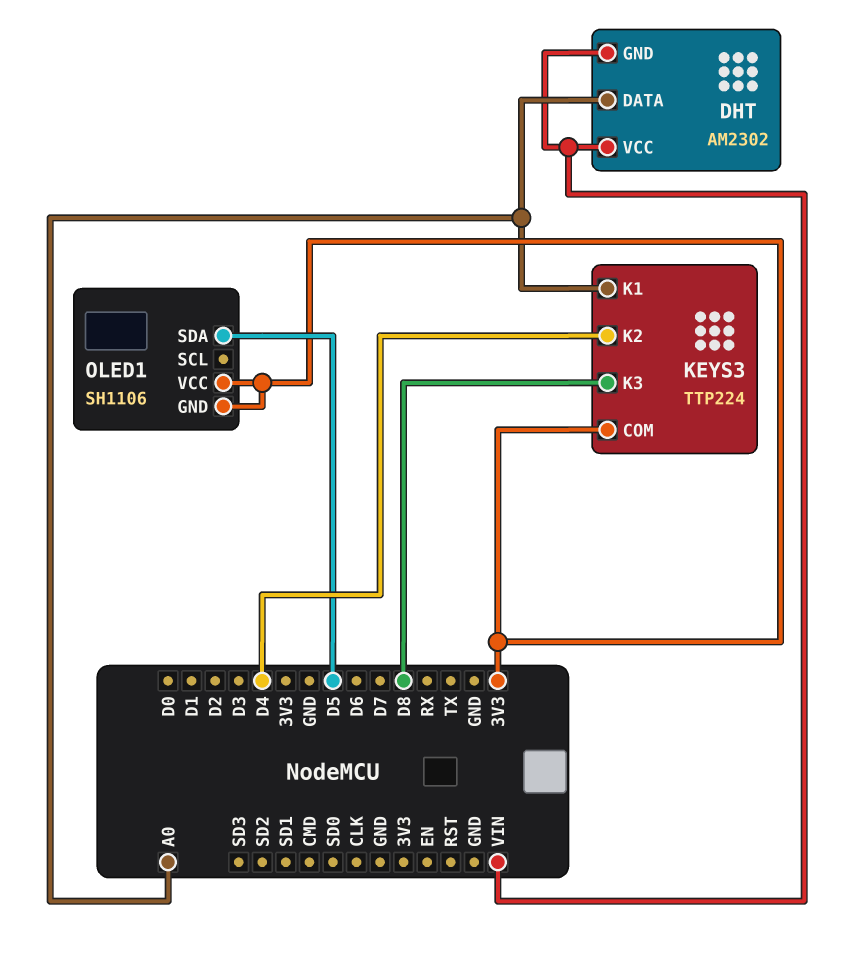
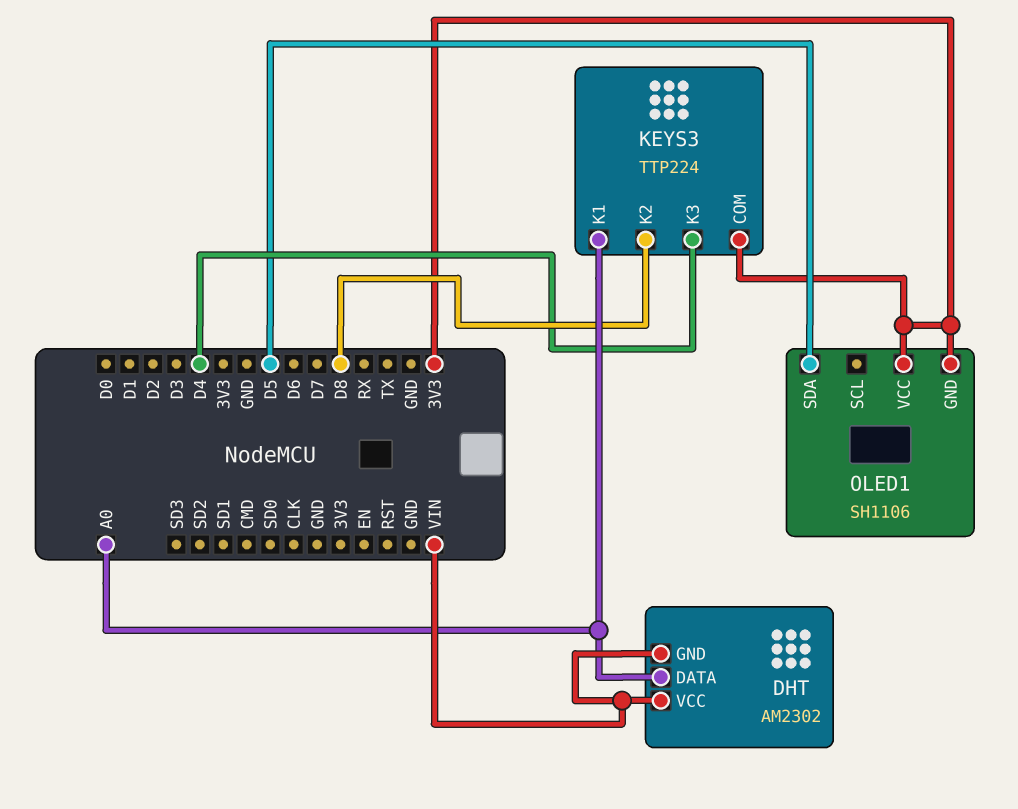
KEYS3 pin K2: D4 -> D8
KEYS3 pin K3: D8 -> D4

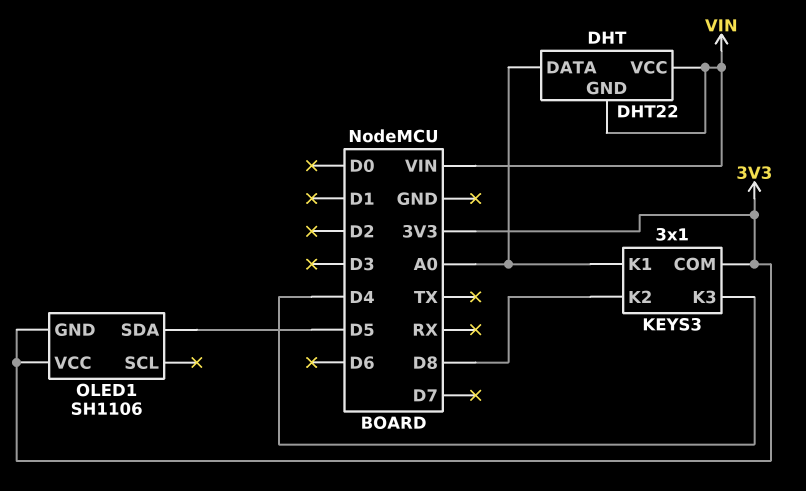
DHT: AM2302 -> DHT22
KEYS3: TTP224 -> 3x1

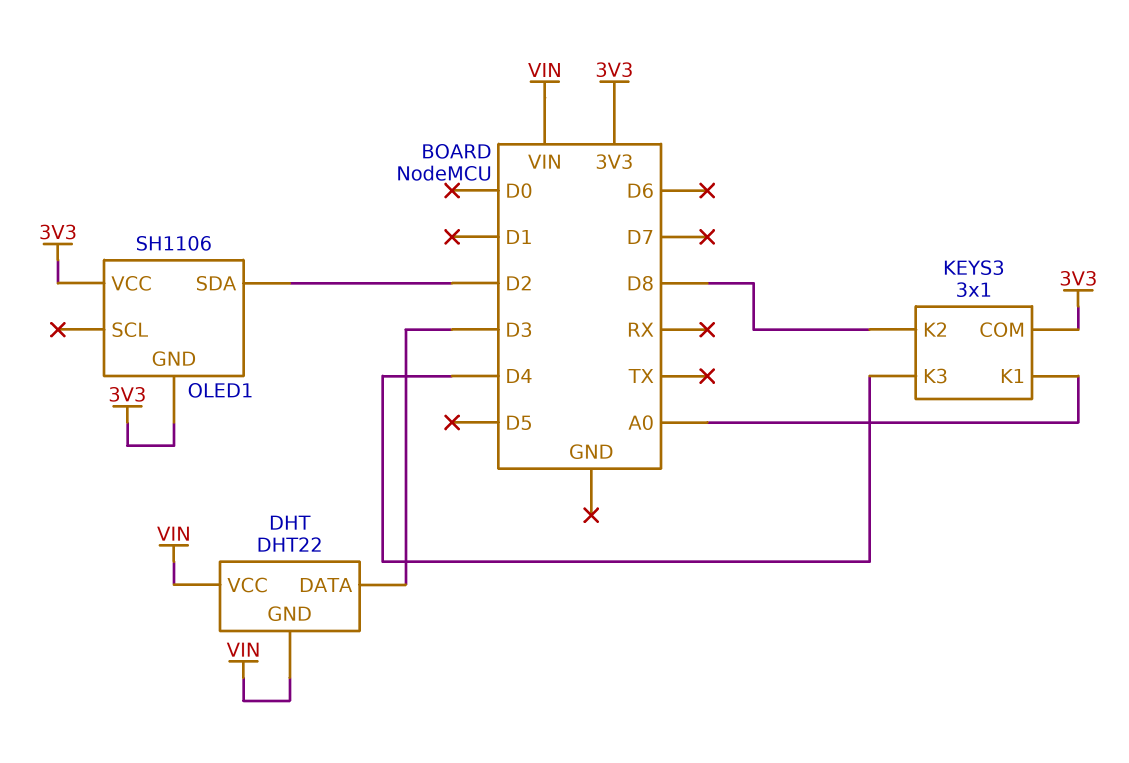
DHT pin DATA: A0 -> D3
OLED1 pin SDA: D5 -> D2

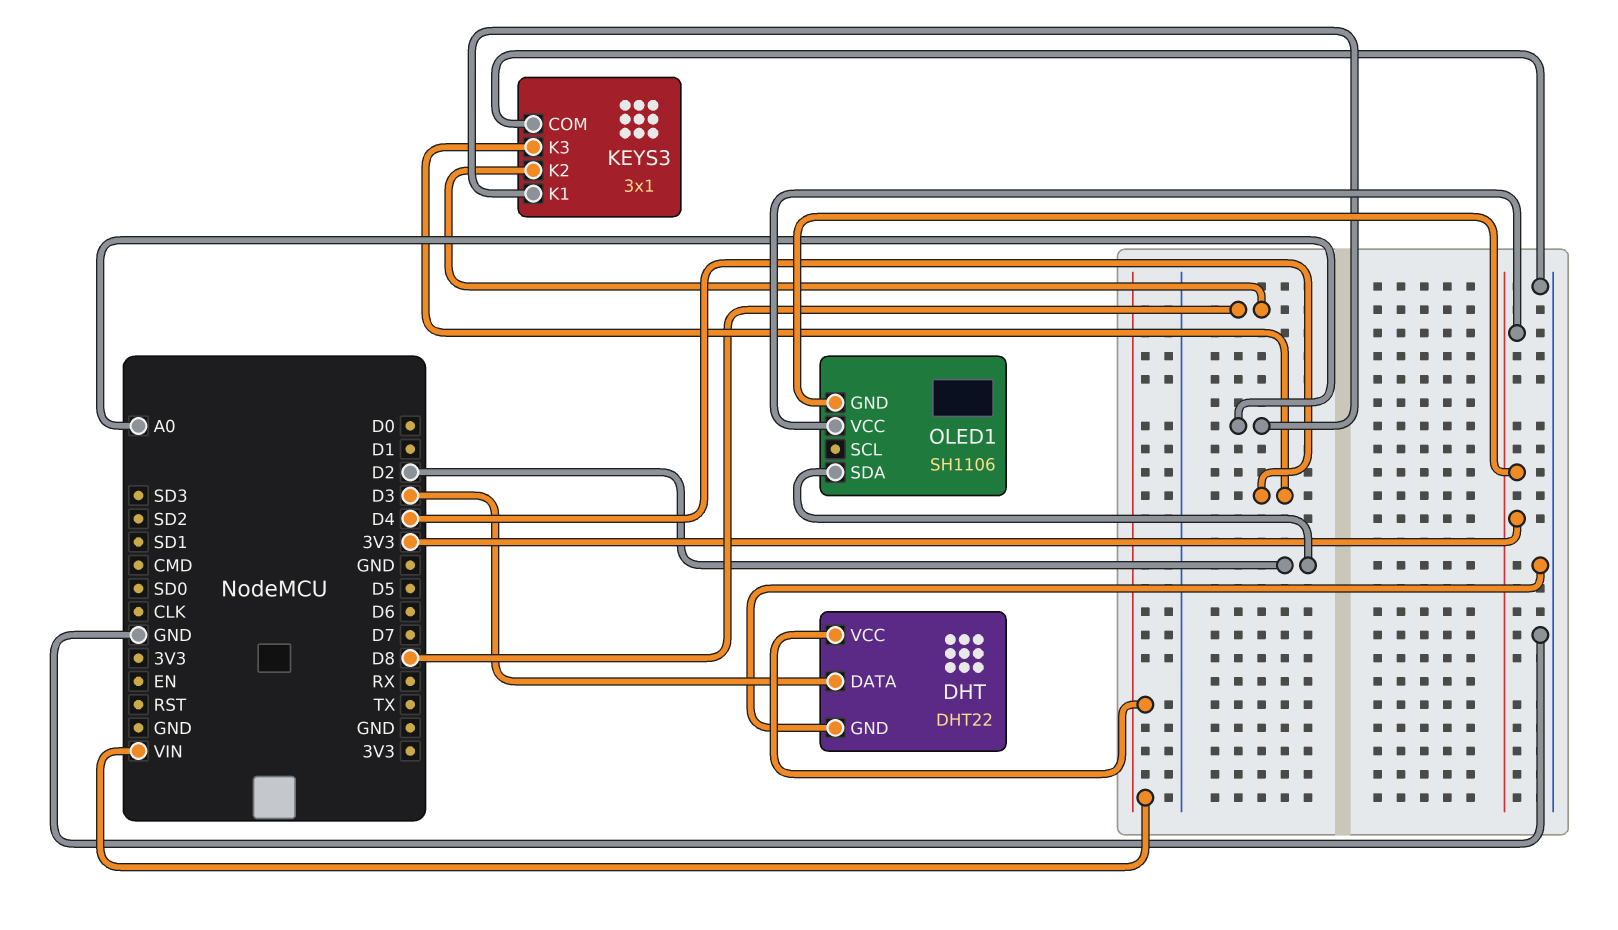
DHT pin GND: VIN -> GND
KEYS3 pin COM: 3V3 -> GND

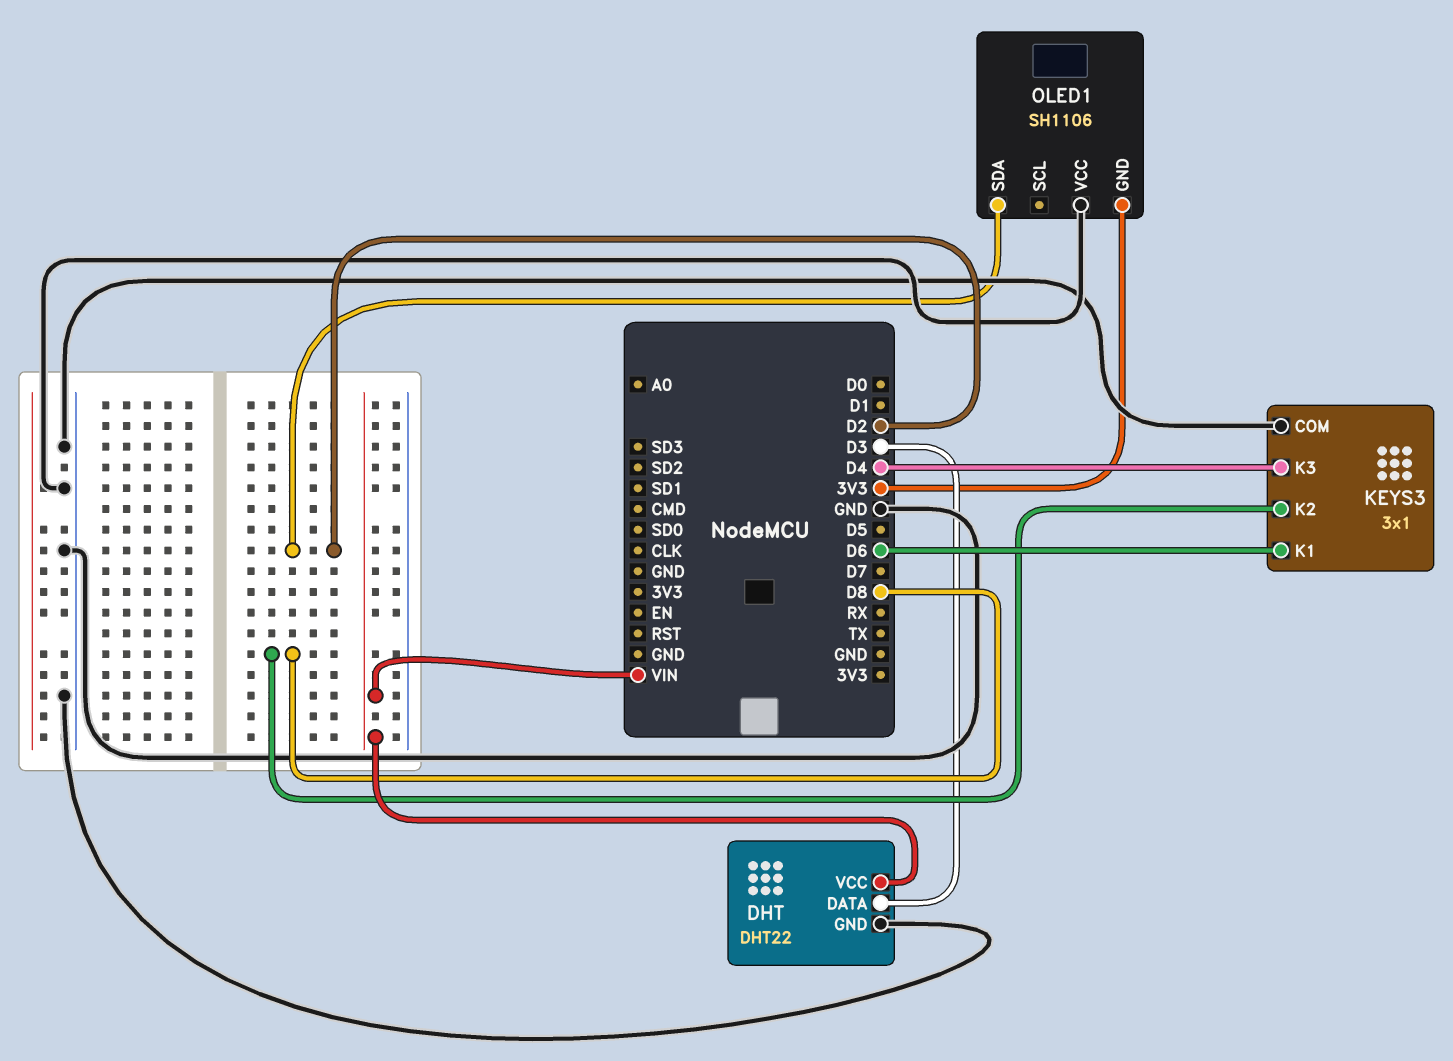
KEYS3 pin K1: A0 -> D6
OLED1 pin VCC: 3V3 -> GND

